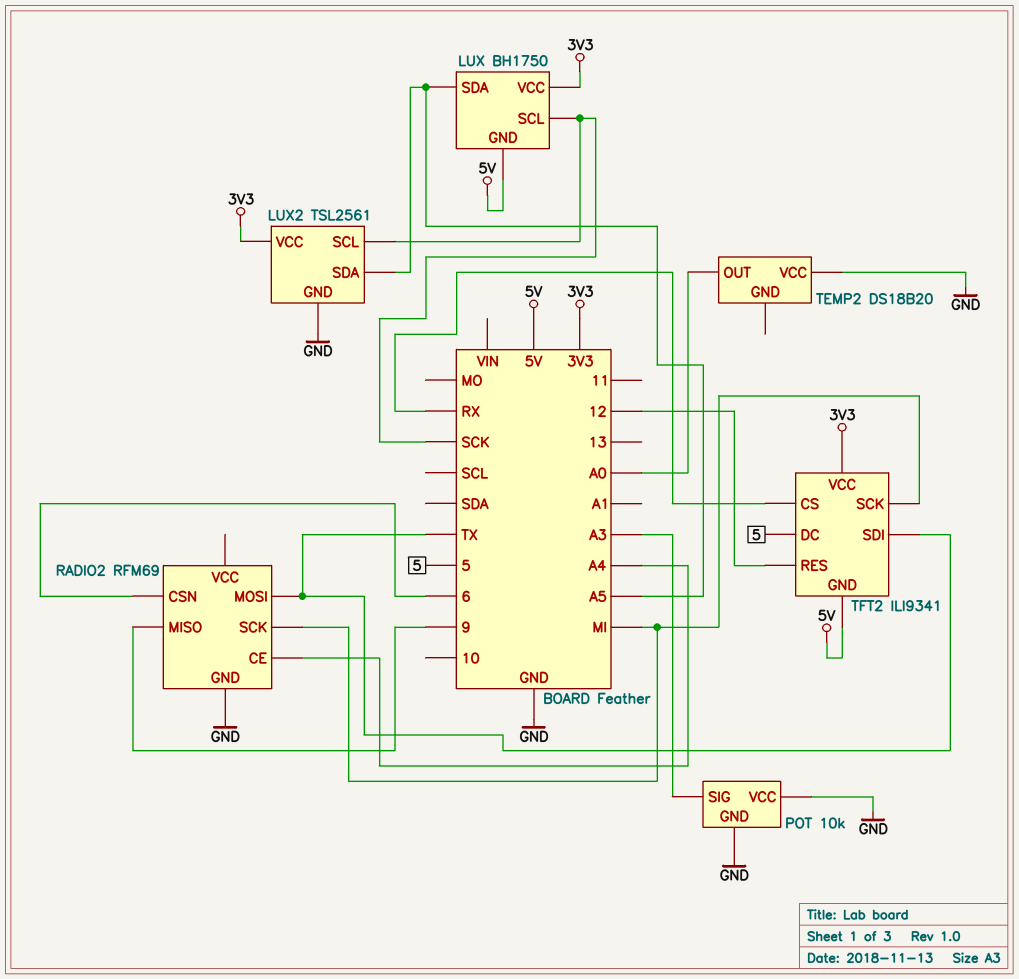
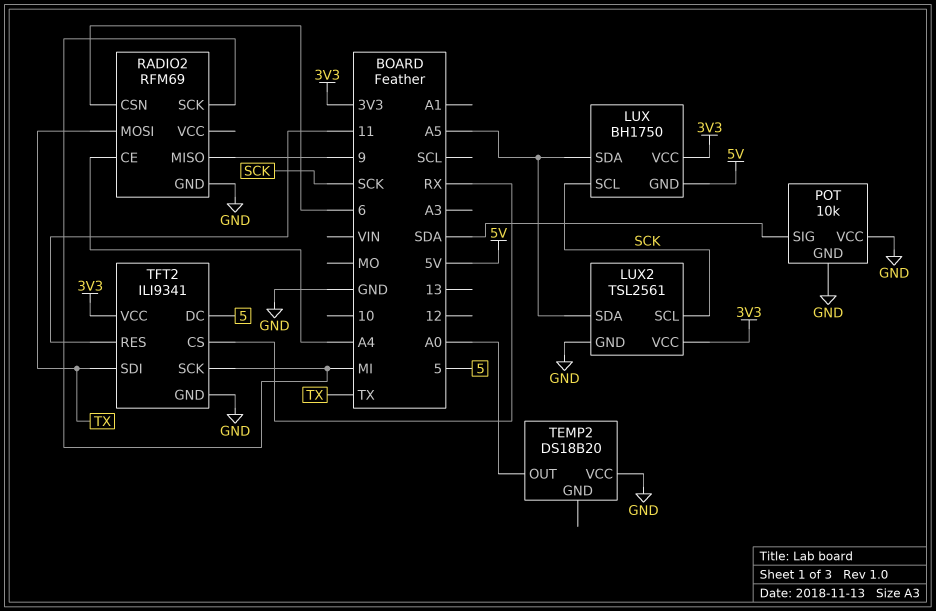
POT pin SIG: A3 -> SDA
TFT2 pin GND: 5V -> GND
TFT2 pin RES: 12 -> 11

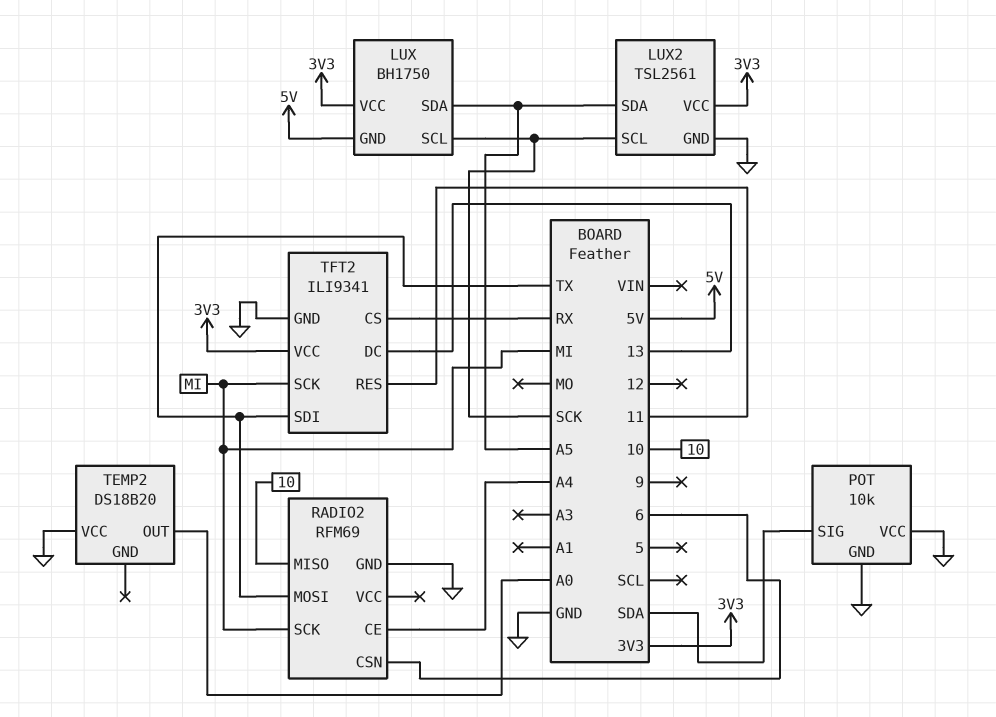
RADIO2 pin MISO: 9 -> 10
TFT2 pin DC: 5 -> 13

